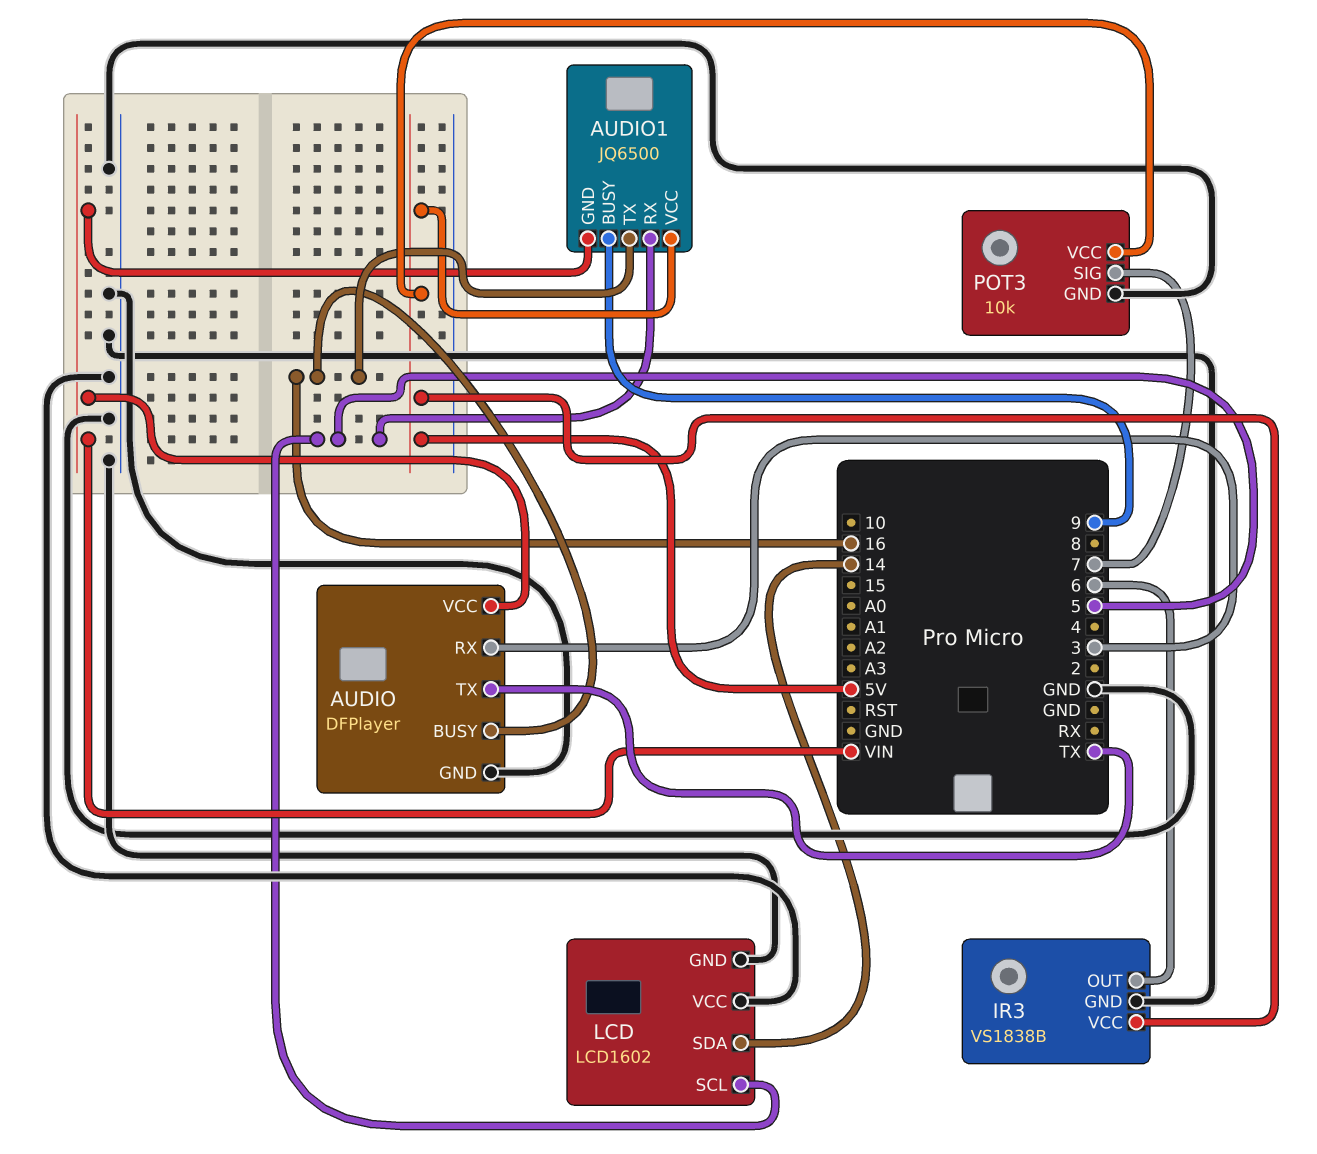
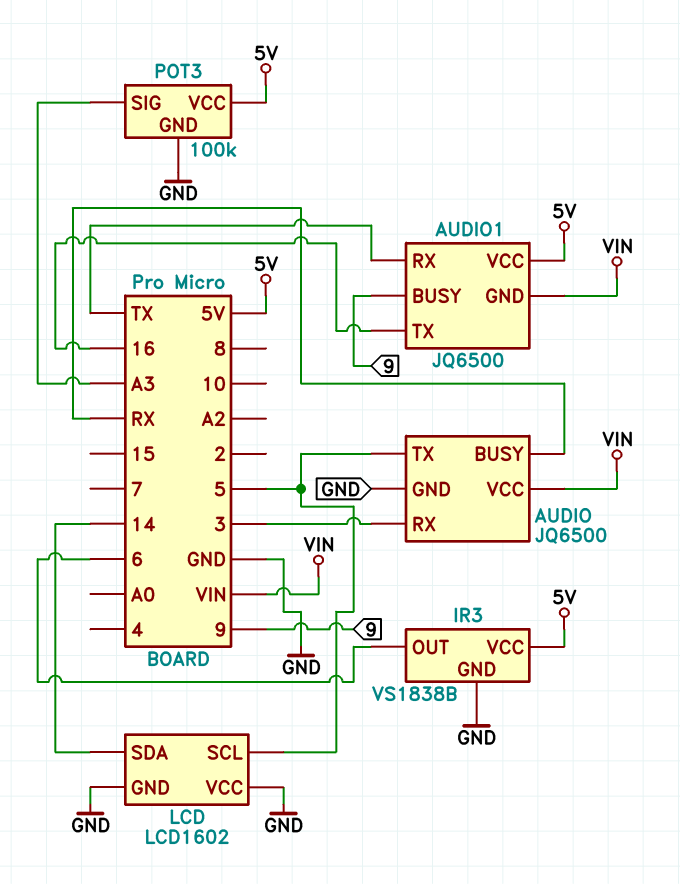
AUDIO: DFPlayer -> JQ6500
AUDIO pin BUSY: 16 -> RX
AUDIO pin TX: TX -> 5
AUDIO1 pin RX: 5 -> TX
POT3: 10k -> 100k
POT3 pin SIG: 7 -> A3

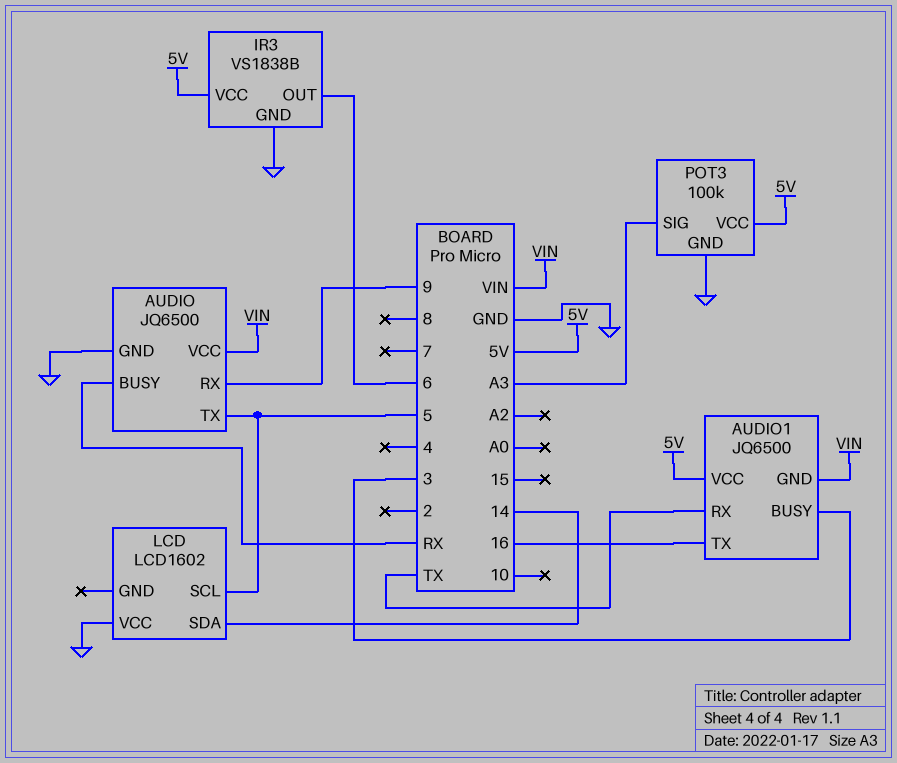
AUDIO pin RX: 3 -> 9
AUDIO1 pin BUSY: 9 -> 3
LCD pin GND: GND -> none

